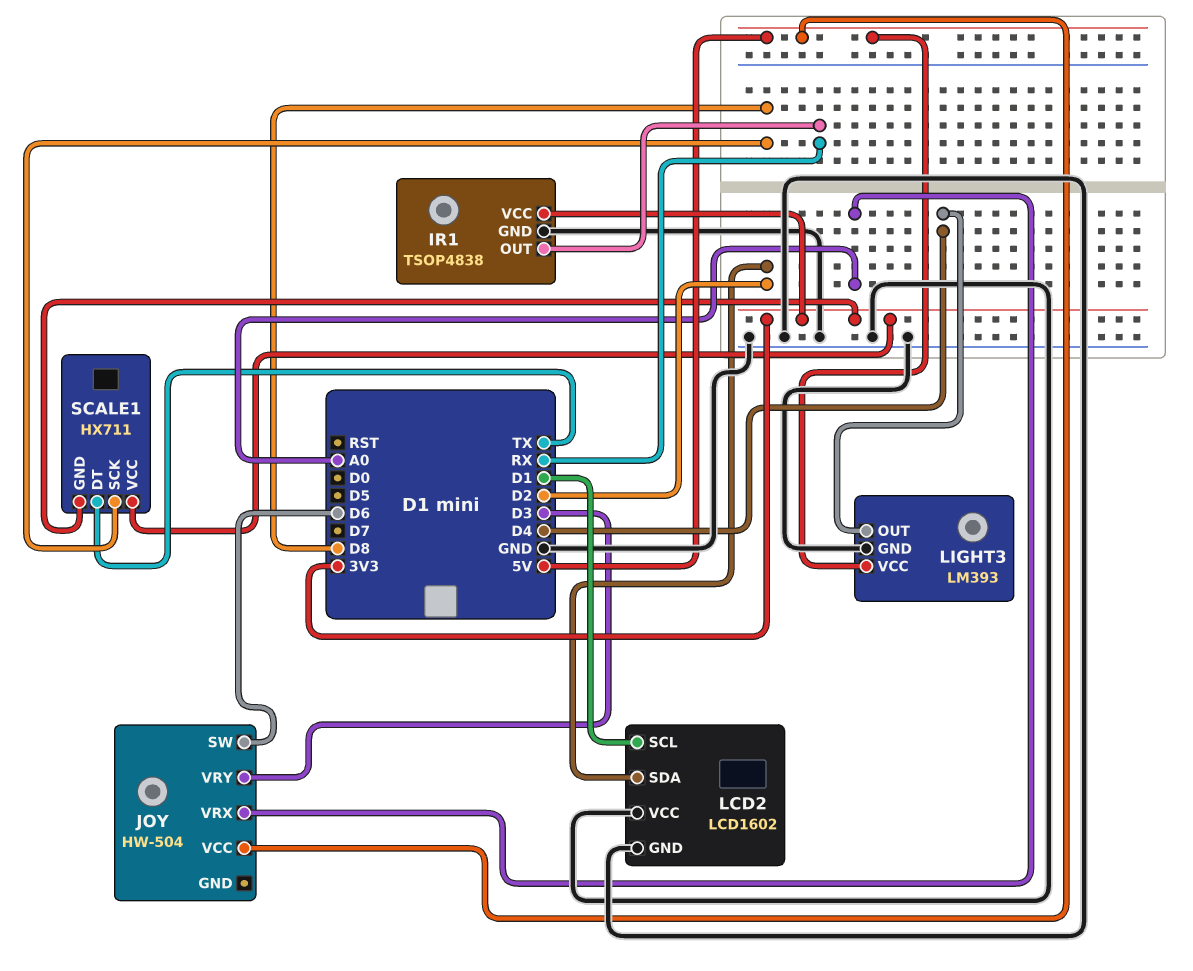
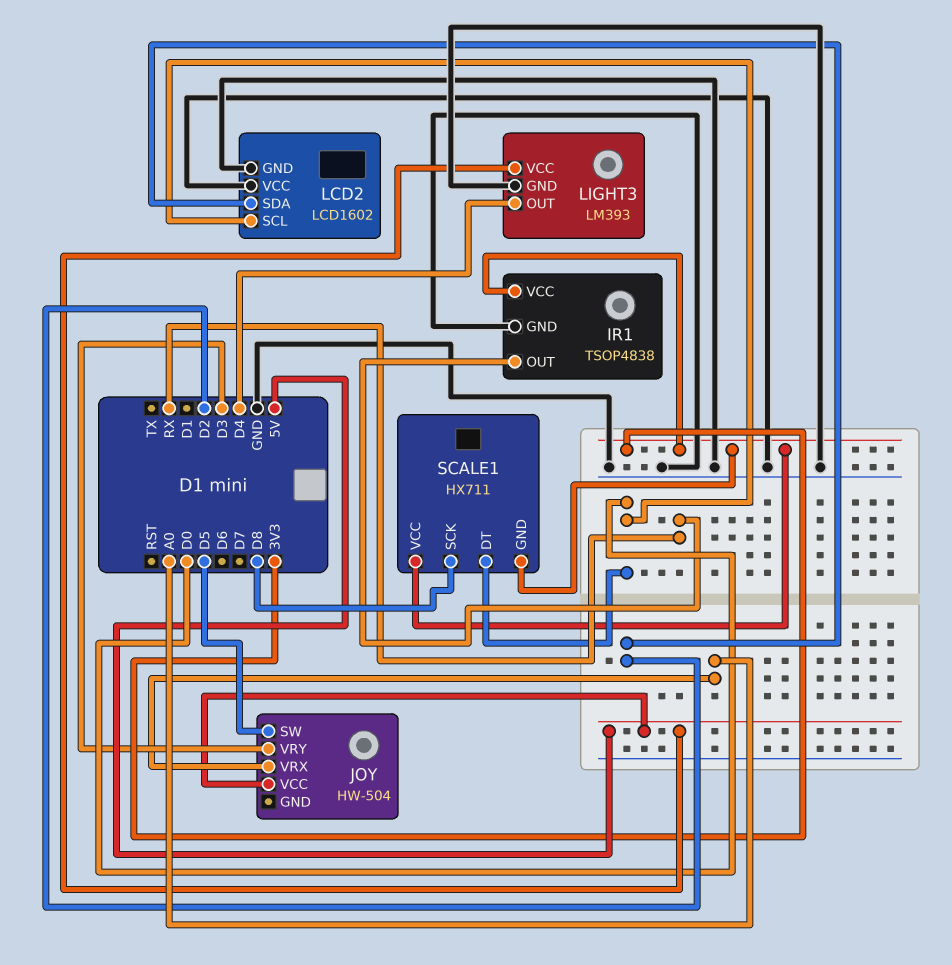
JOY pin SW: D6 -> D5
LCD2 pin SCL: D1 -> D0
SCALE1 pin DT: TX -> D0

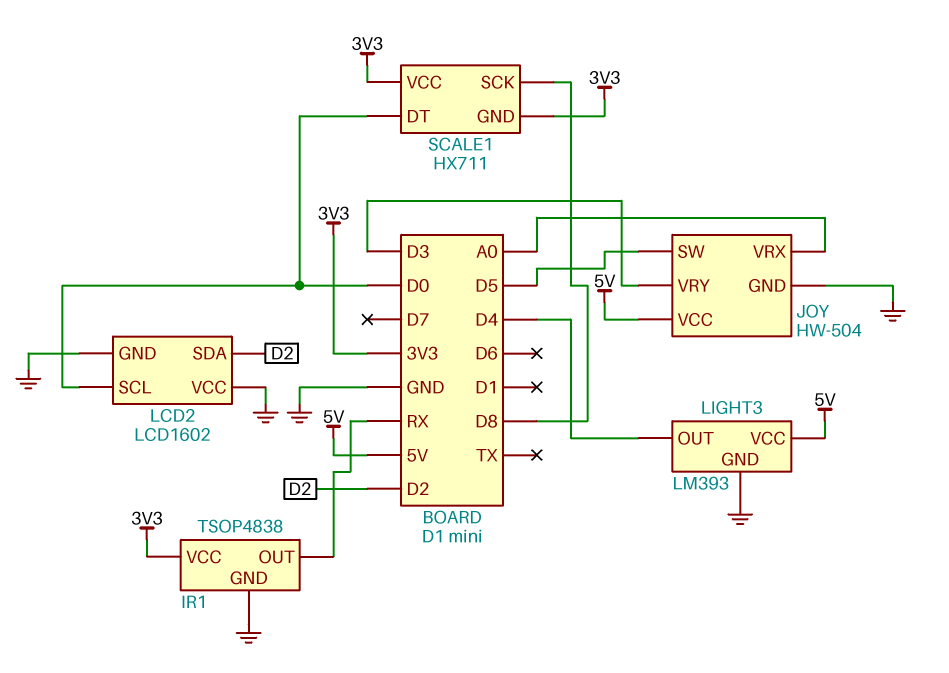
JOY pin GND: none -> GND

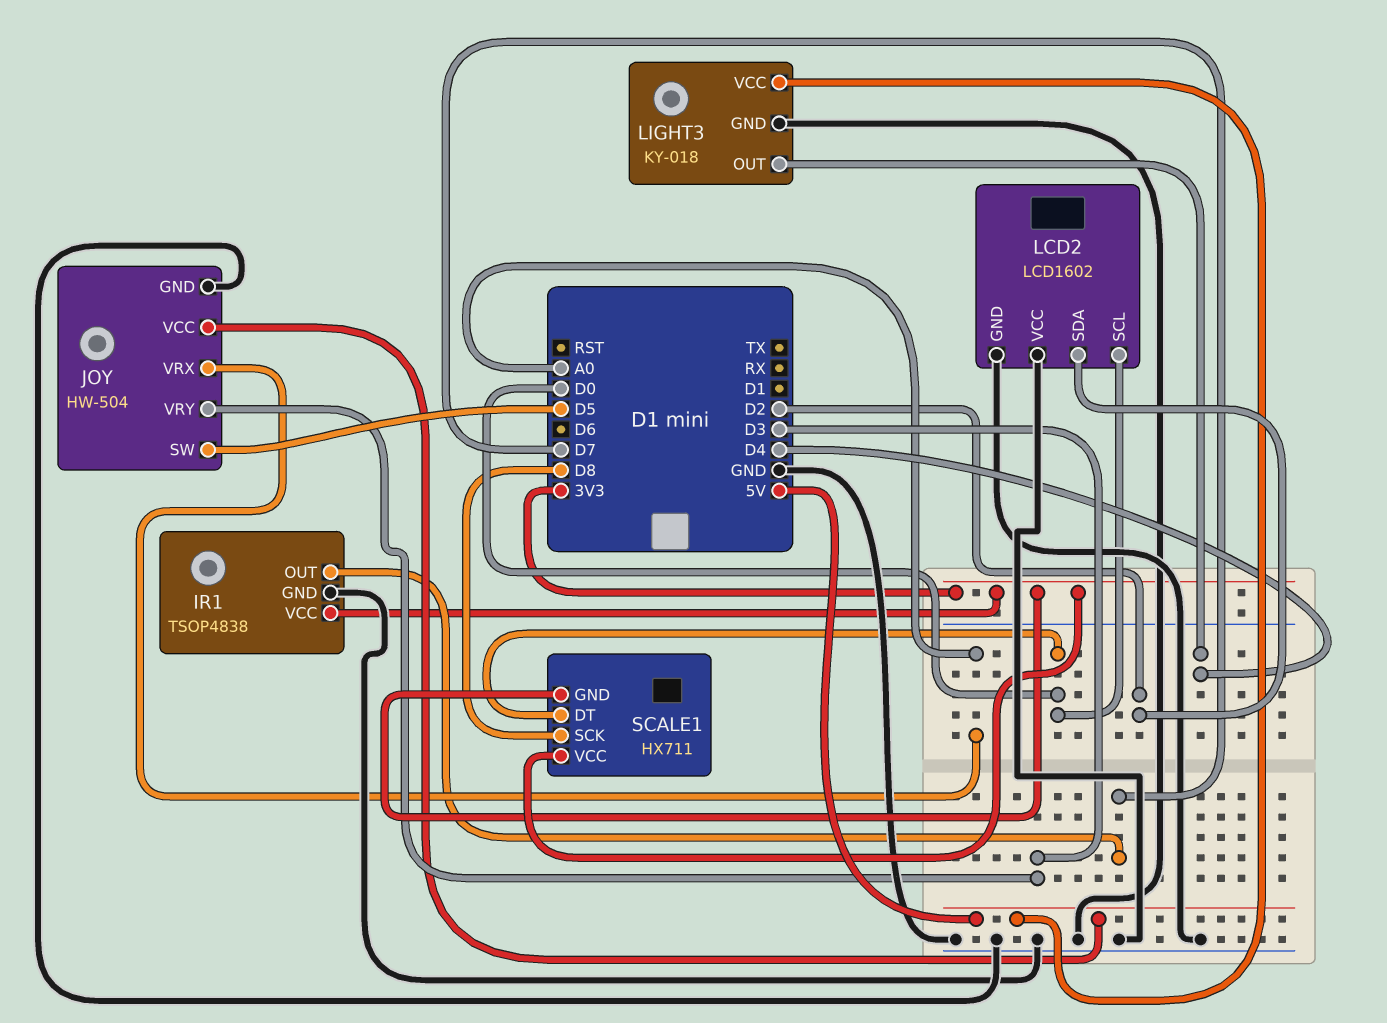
IR1 pin OUT: RX -> D7
LIGHT3: LM393 -> KY-018

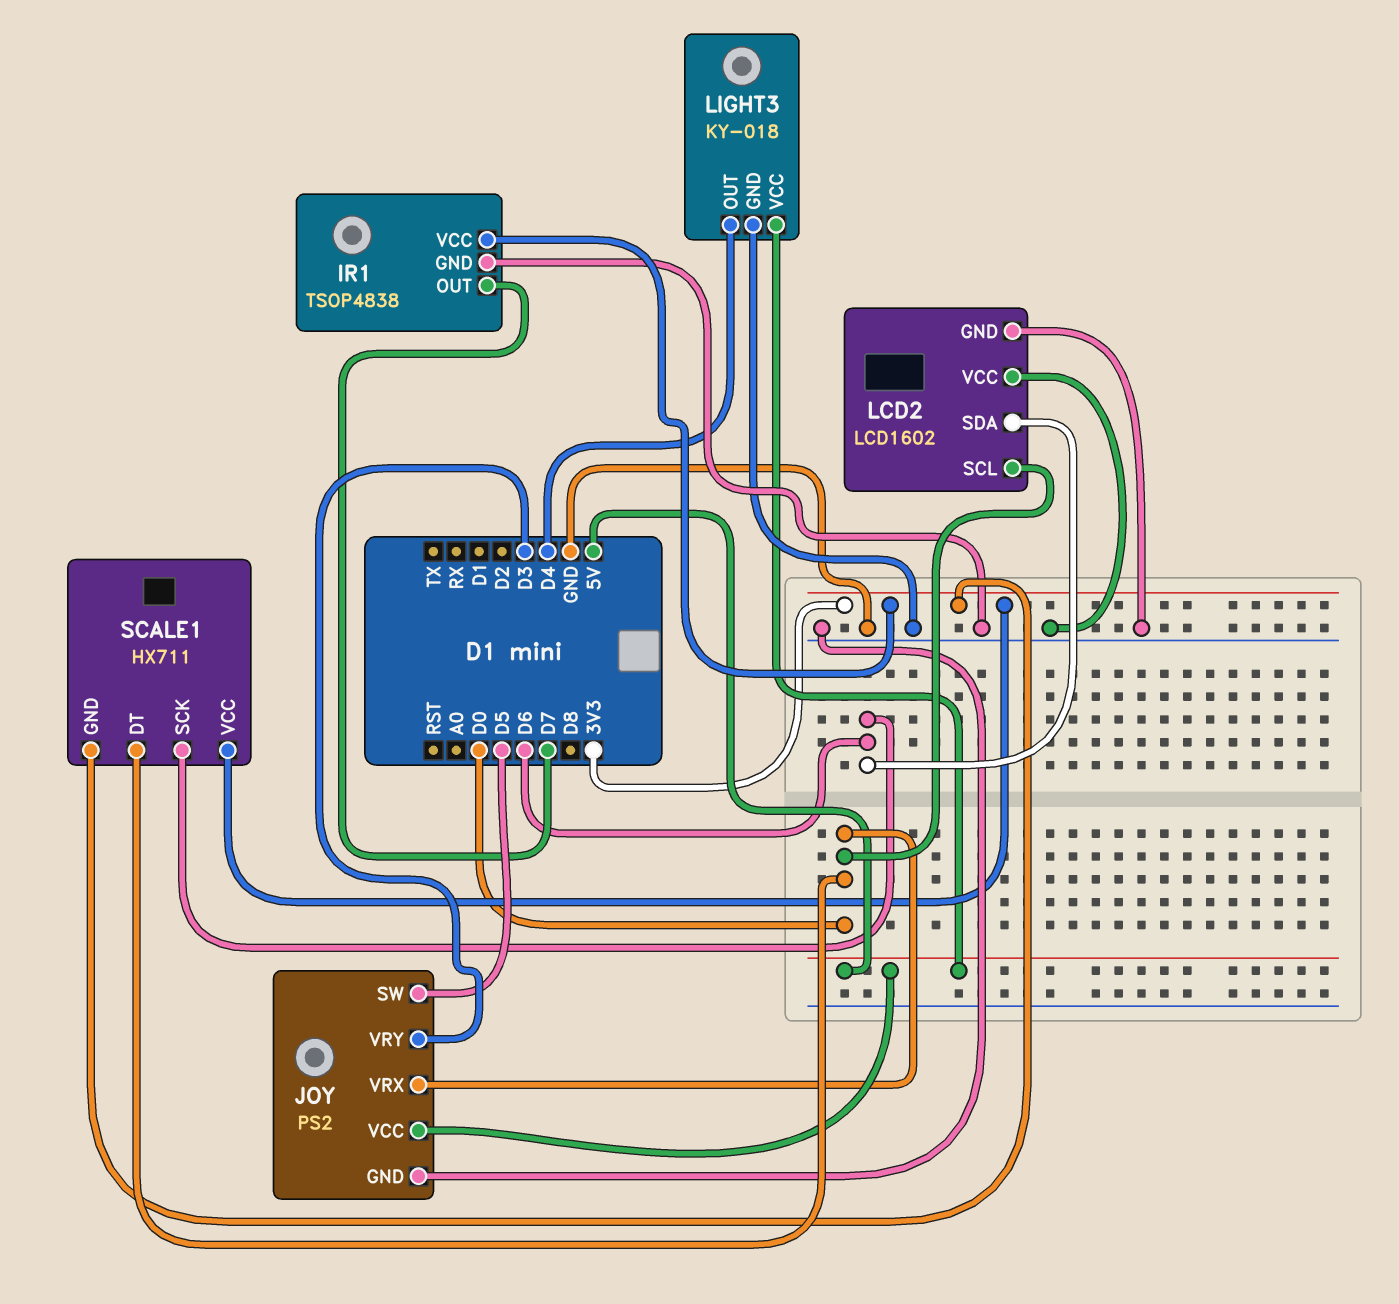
JOY: HW-504 -> PS2
JOY pin VRX: A0 -> D0
LCD2 pin SDA: D2 -> D6
SCALE1 pin SCK: D8 -> D6

